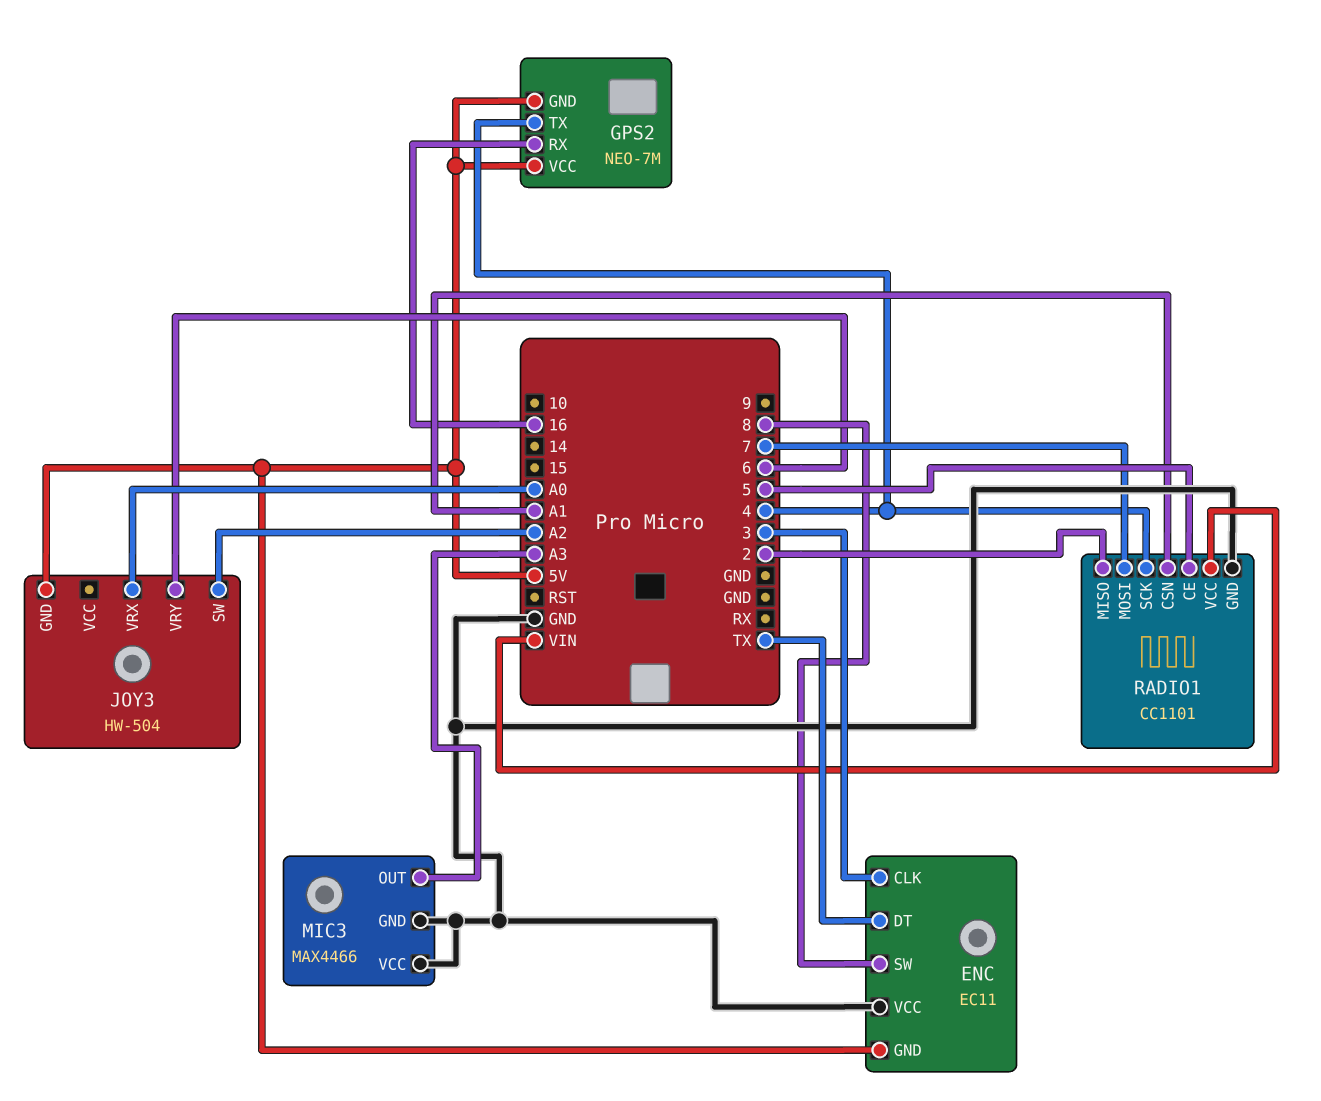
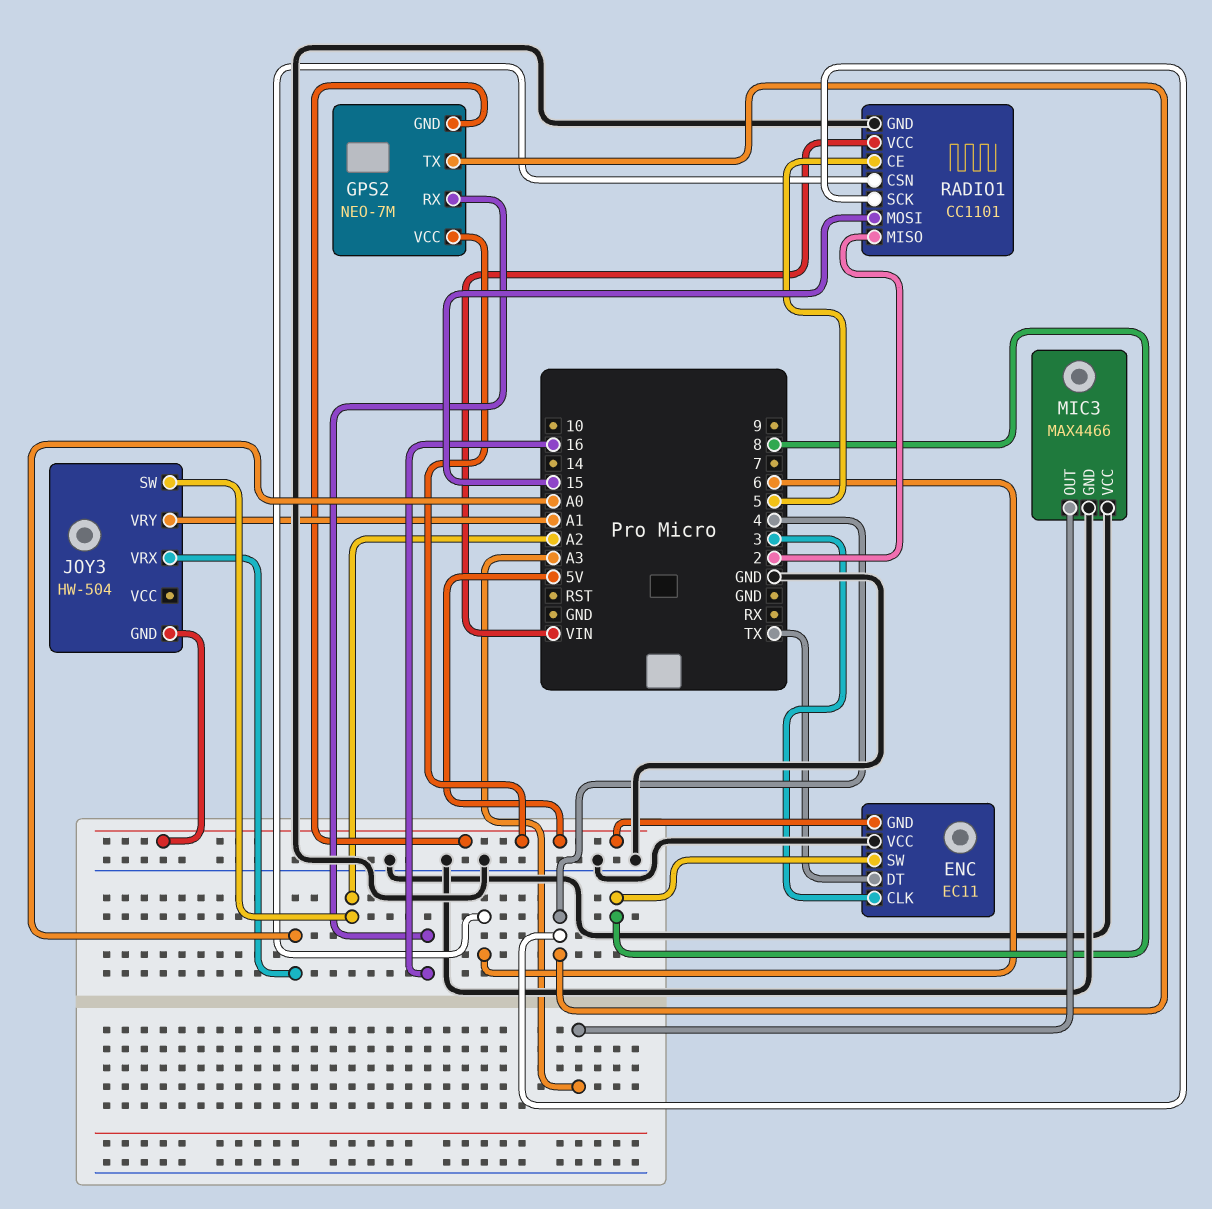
JOY3 pin VRY: 6 -> A1
RADIO1 pin CSN: A1 -> 6
RADIO1 pin MOSI: 7 -> 15

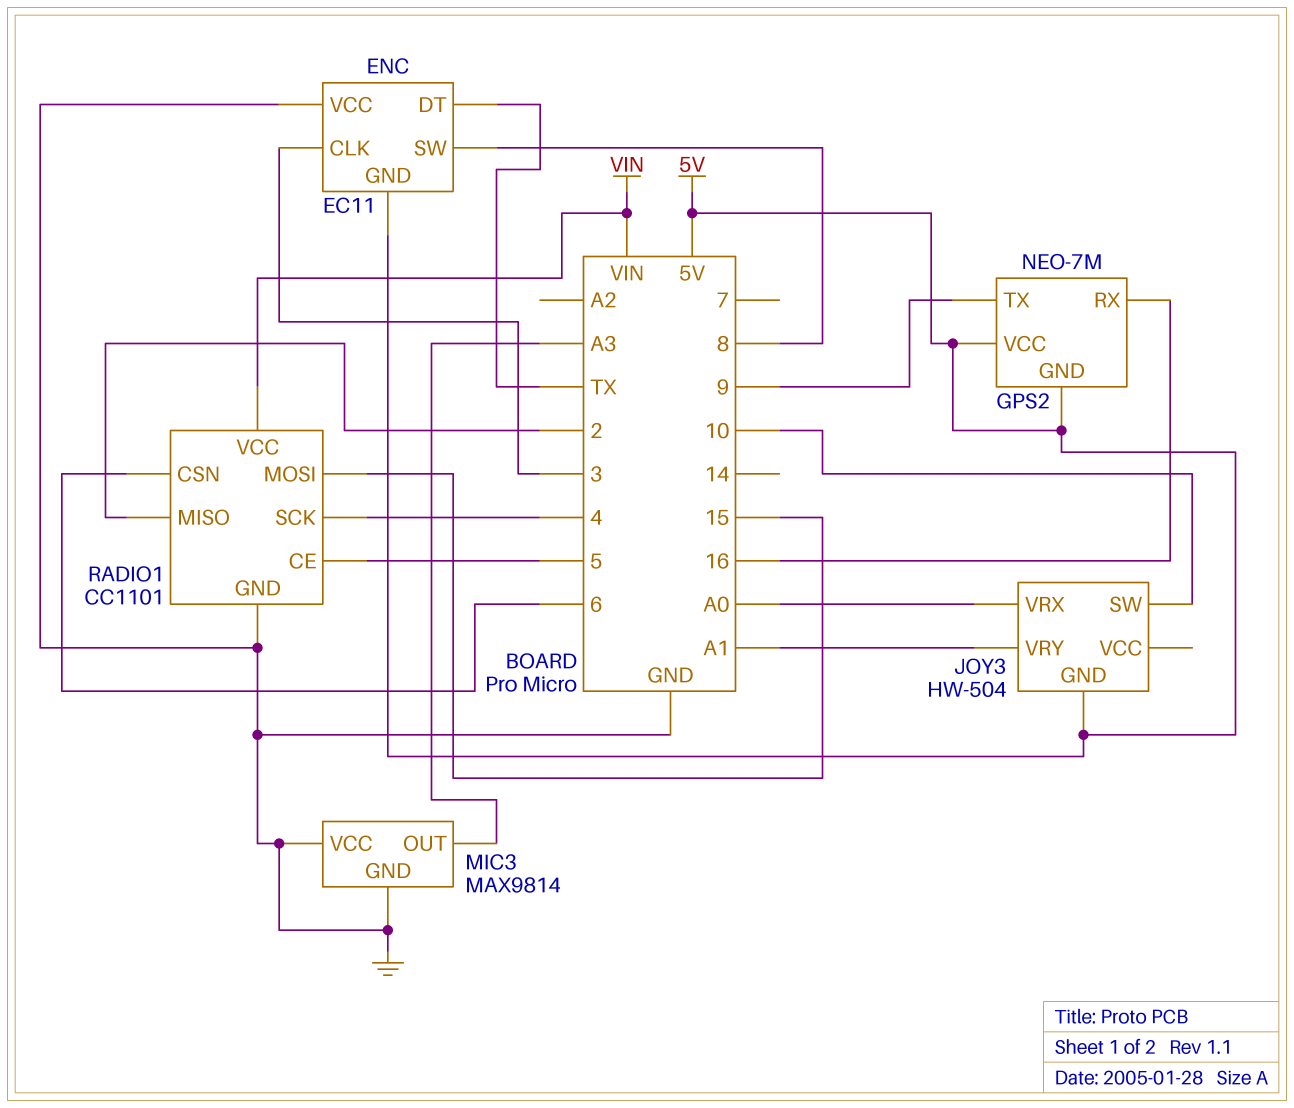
GPS2 pin TX: 4 -> 9
JOY3 pin SW: A2 -> 10
MIC3: MAX4466 -> MAX9814

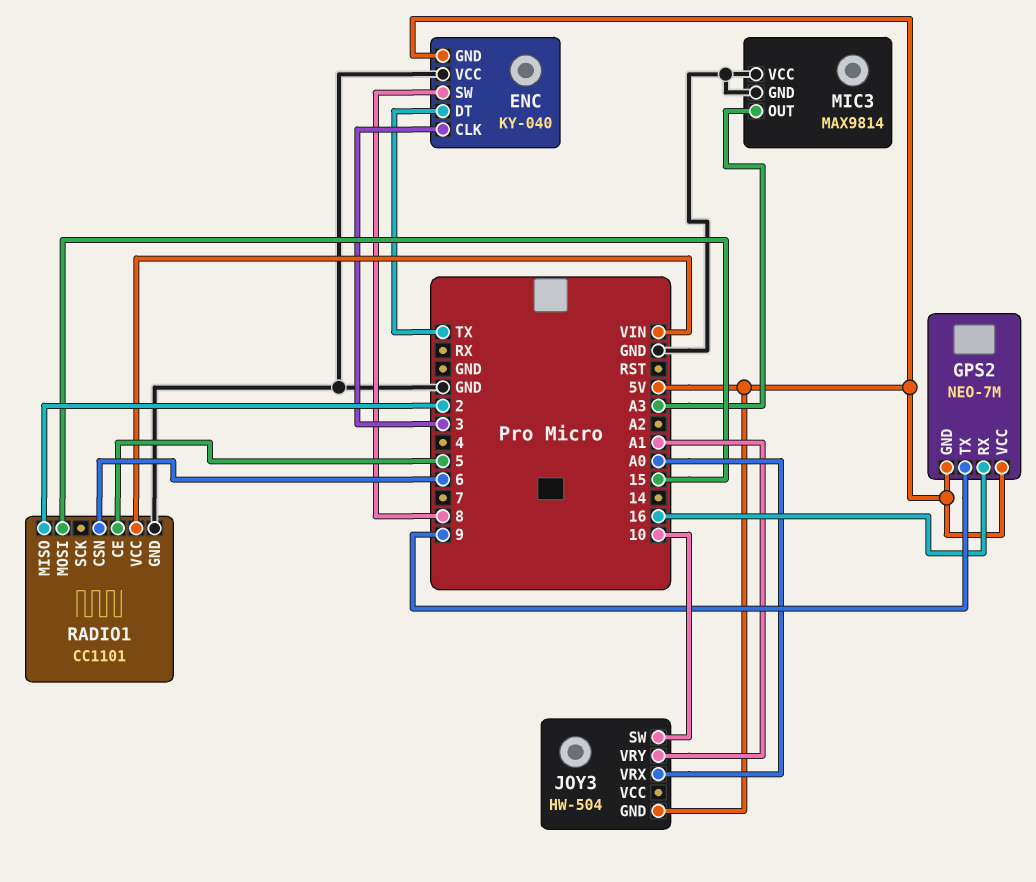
ENC: EC11 -> KY-040
RADIO1 pin SCK: 4 -> none

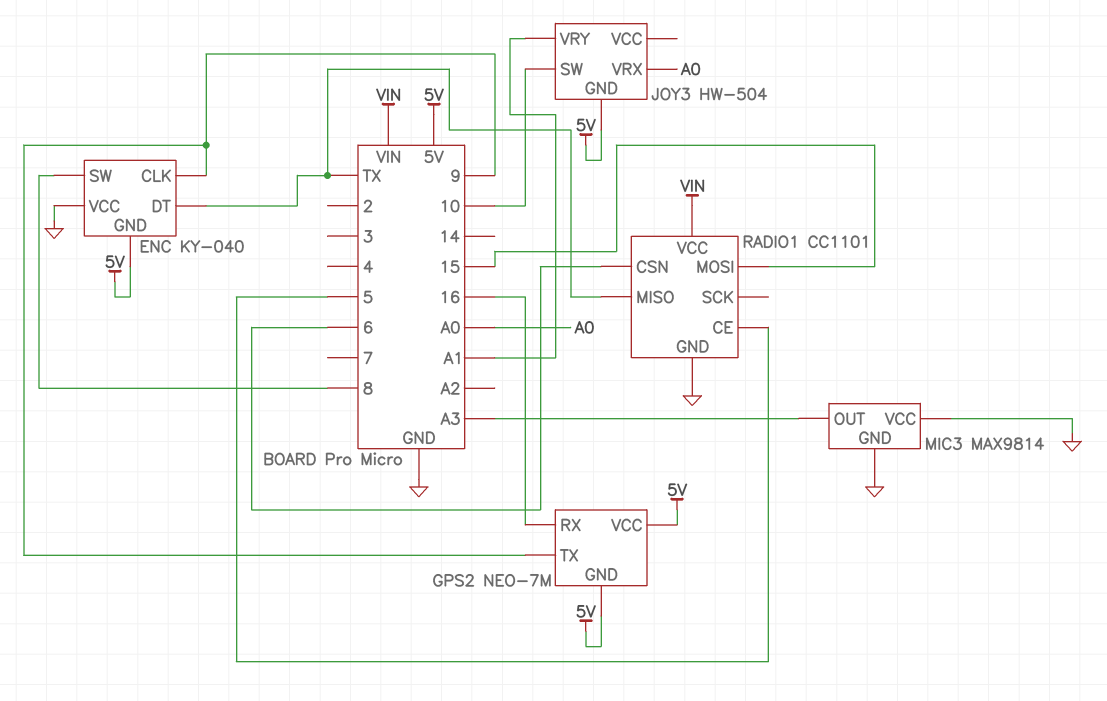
ENC pin CLK: 3 -> 9
RADIO1 pin MISO: 2 -> TX

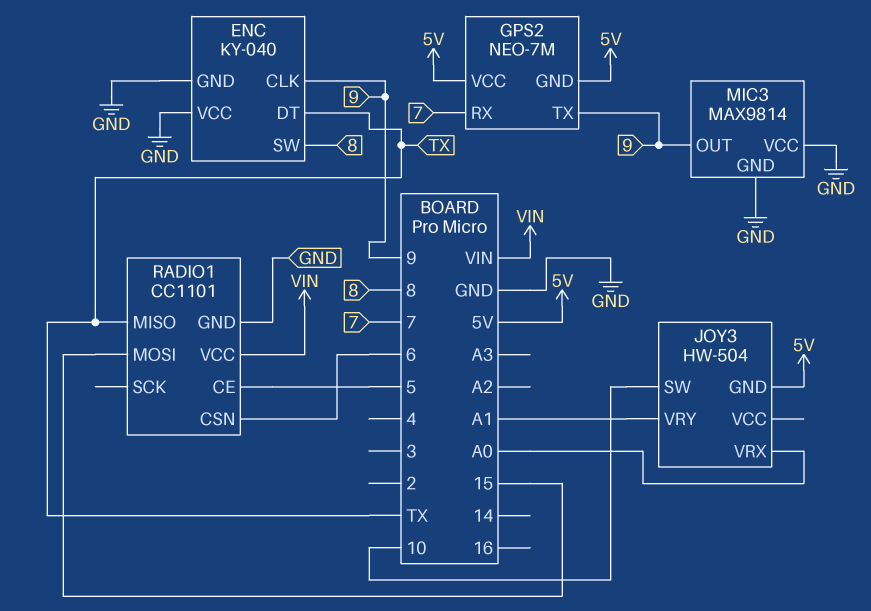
ENC pin GND: 5V -> GND
GPS2 pin RX: 16 -> 7
MIC3 pin OUT: A3 -> 9

